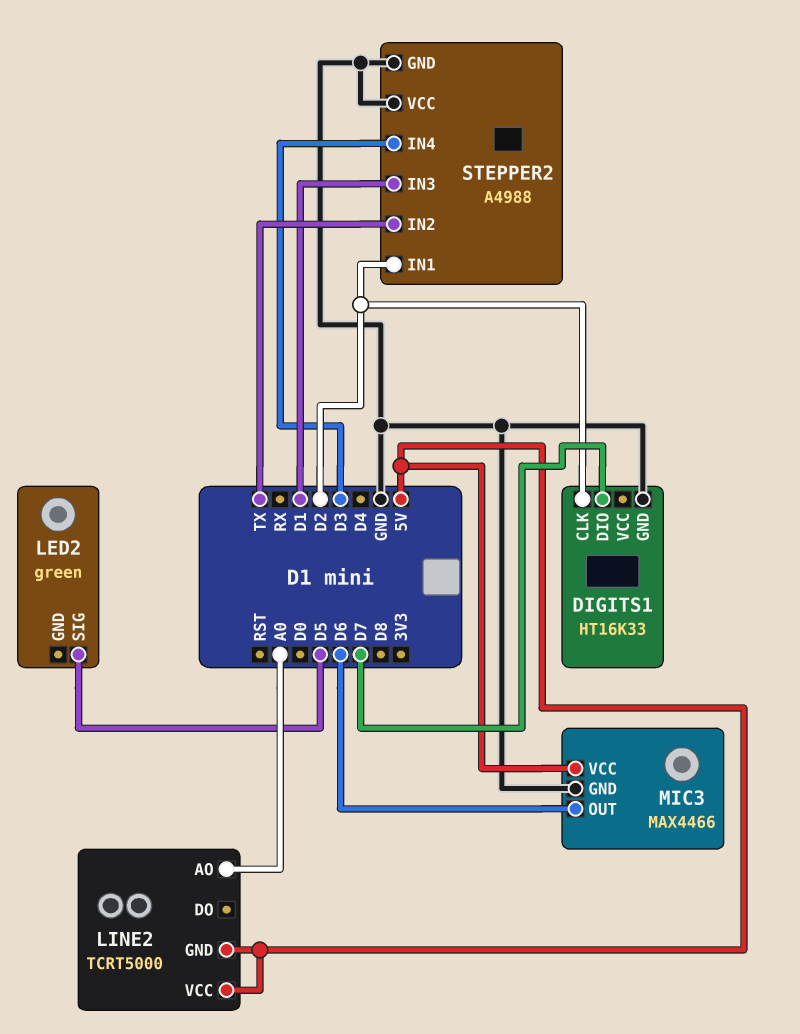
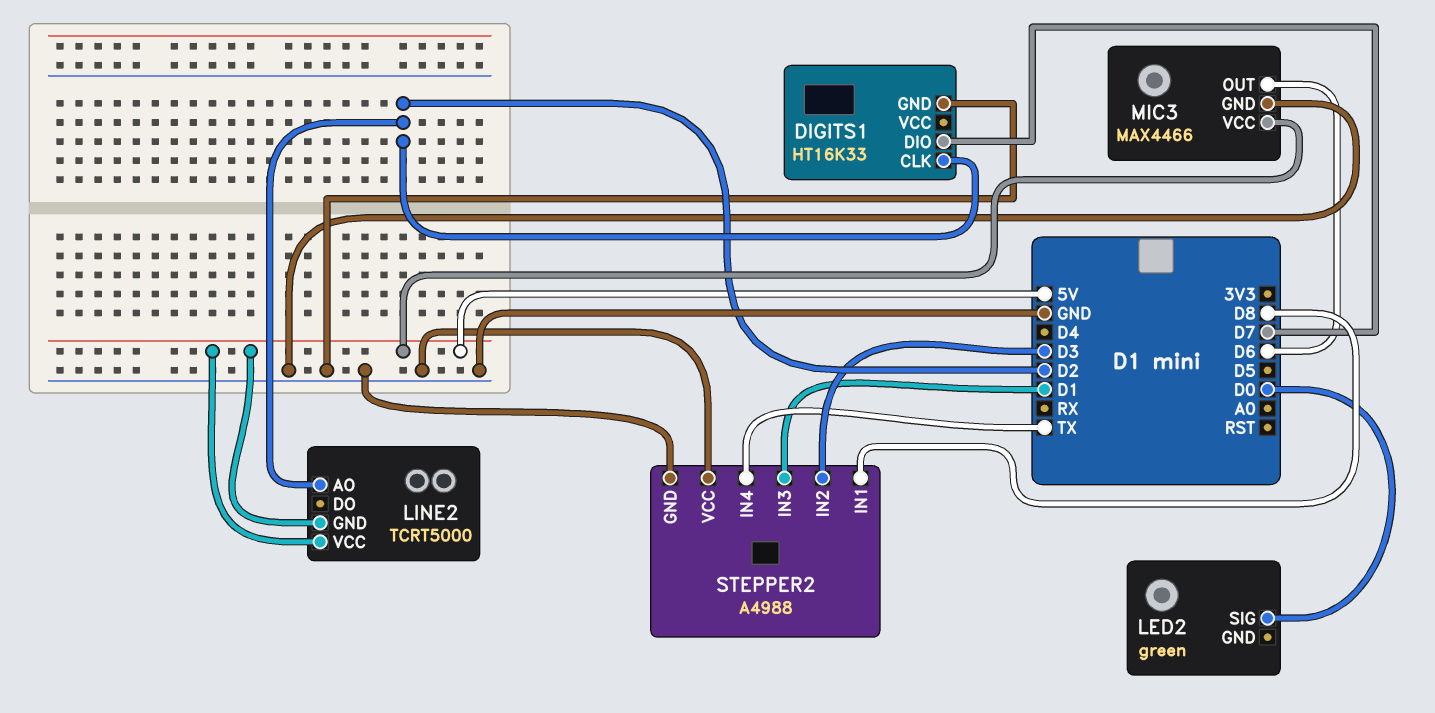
LED2 pin SIG: D5 -> D0
LINE2 pin AO: A0 -> D2
STEPPER2 pin IN1: D2 -> D8
STEPPER2 pin IN2: TX -> D3
STEPPER2 pin IN4: D3 -> TX

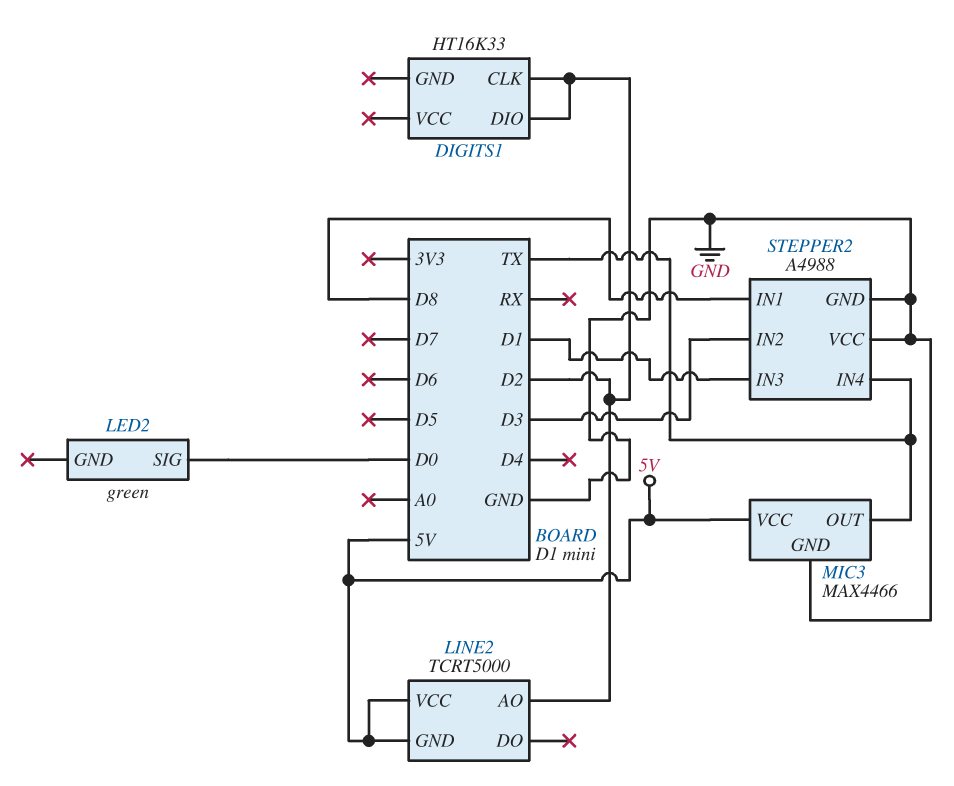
DIGITS1 pin DIO: D7 -> D2
DIGITS1 pin GND: GND -> none
MIC3 pin OUT: D6 -> TX

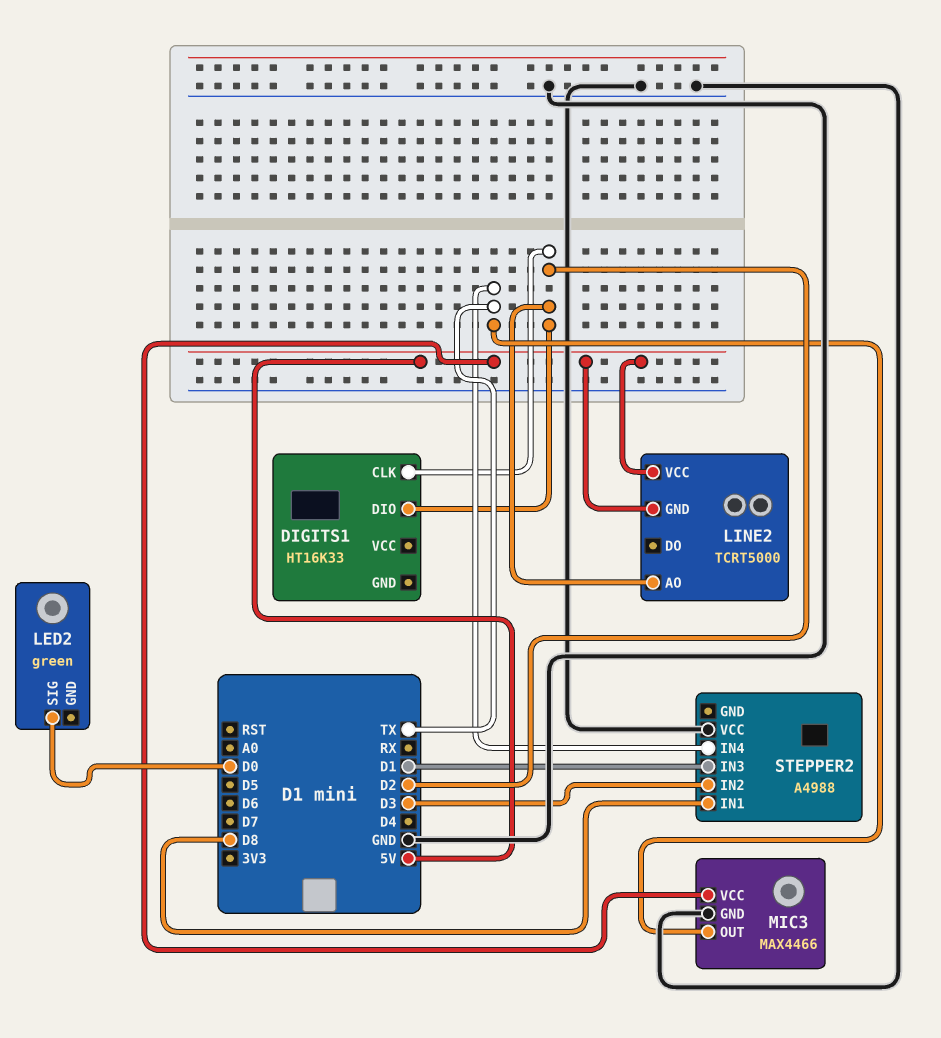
STEPPER2 pin GND: GND -> none

